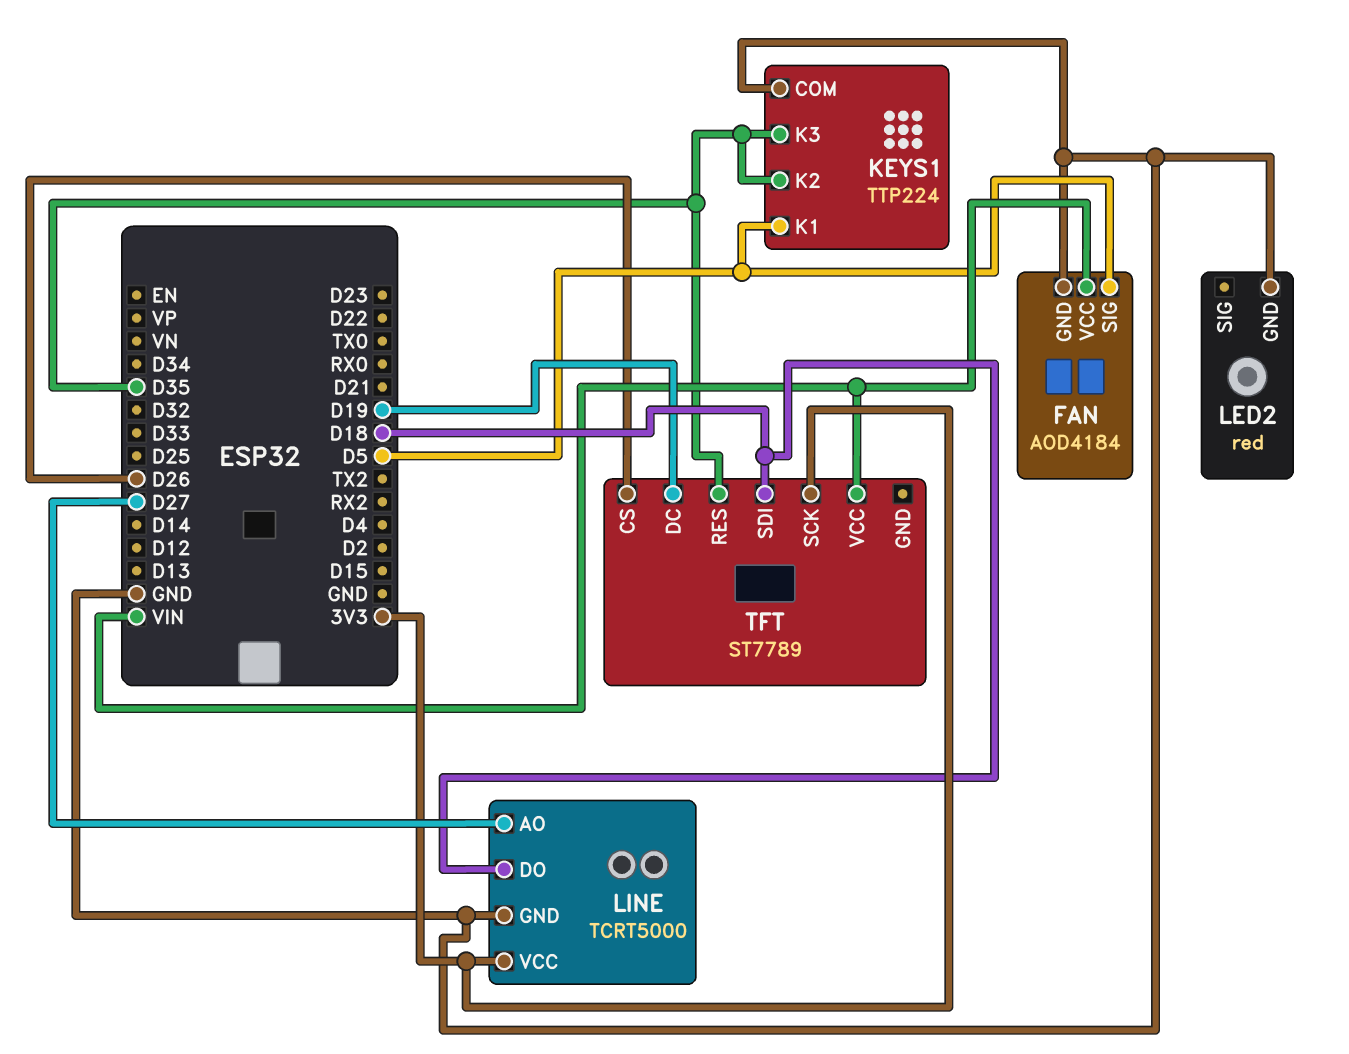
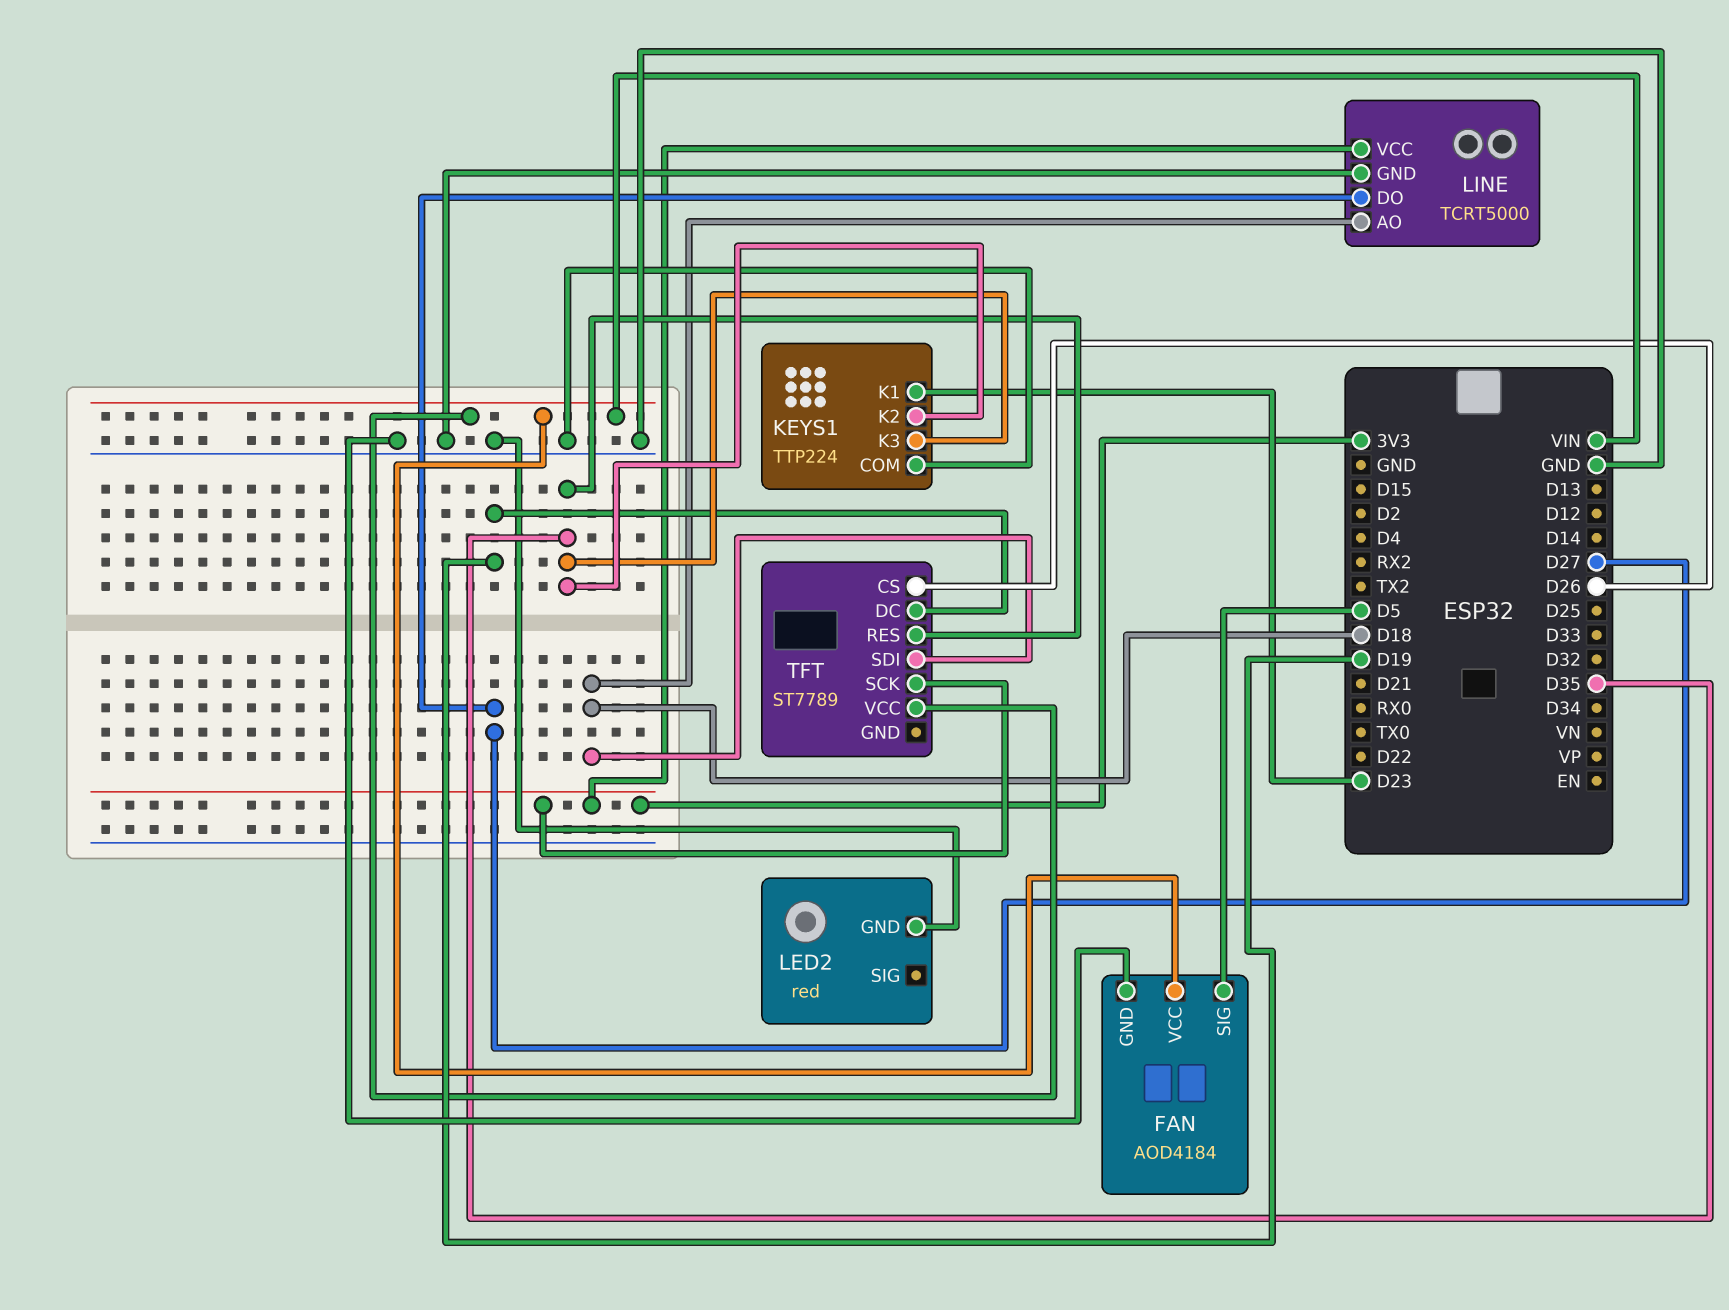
KEYS1 pin K1: D5 -> D23
LINE pin AO: D27 -> D18
LINE pin DO: D18 -> D27

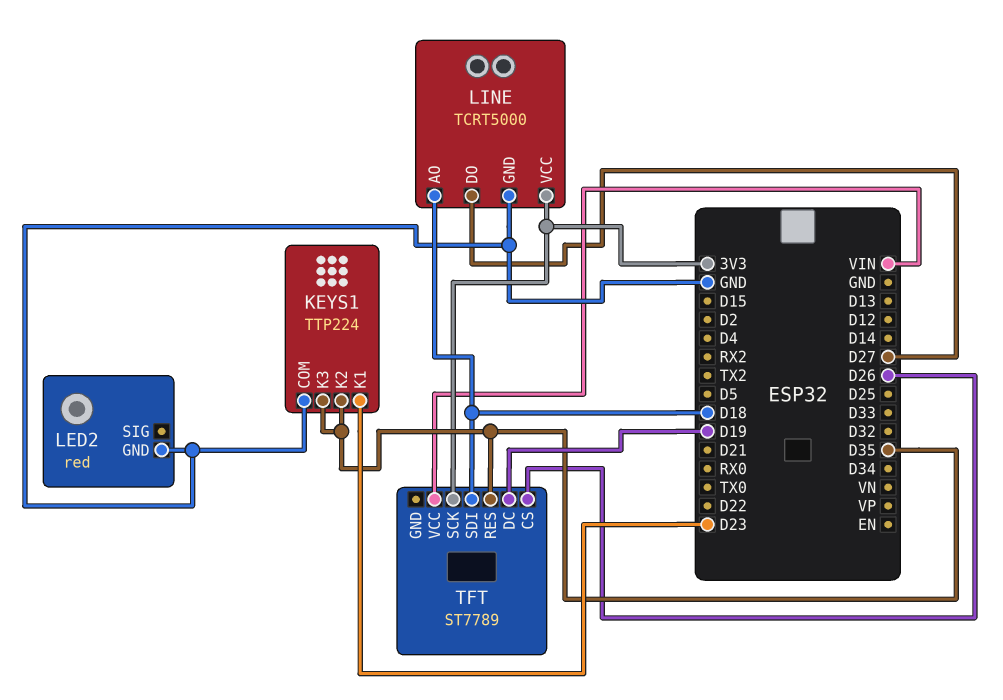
FAN: AOD4184 -> none
FAN pin GND: GND -> none
FAN pin SIG: D5 -> none
FAN pin VCC: VIN -> none

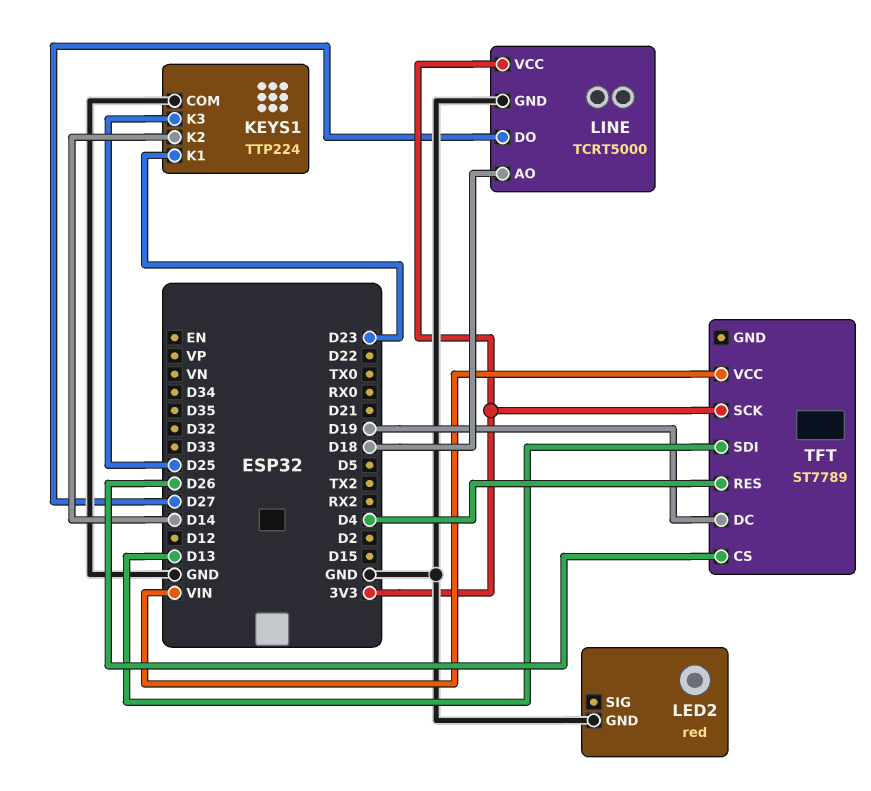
KEYS1 pin K2: D35 -> D14
KEYS1 pin K3: D35 -> D25
TFT pin RES: D35 -> D4
TFT pin SDI: D18 -> D13

